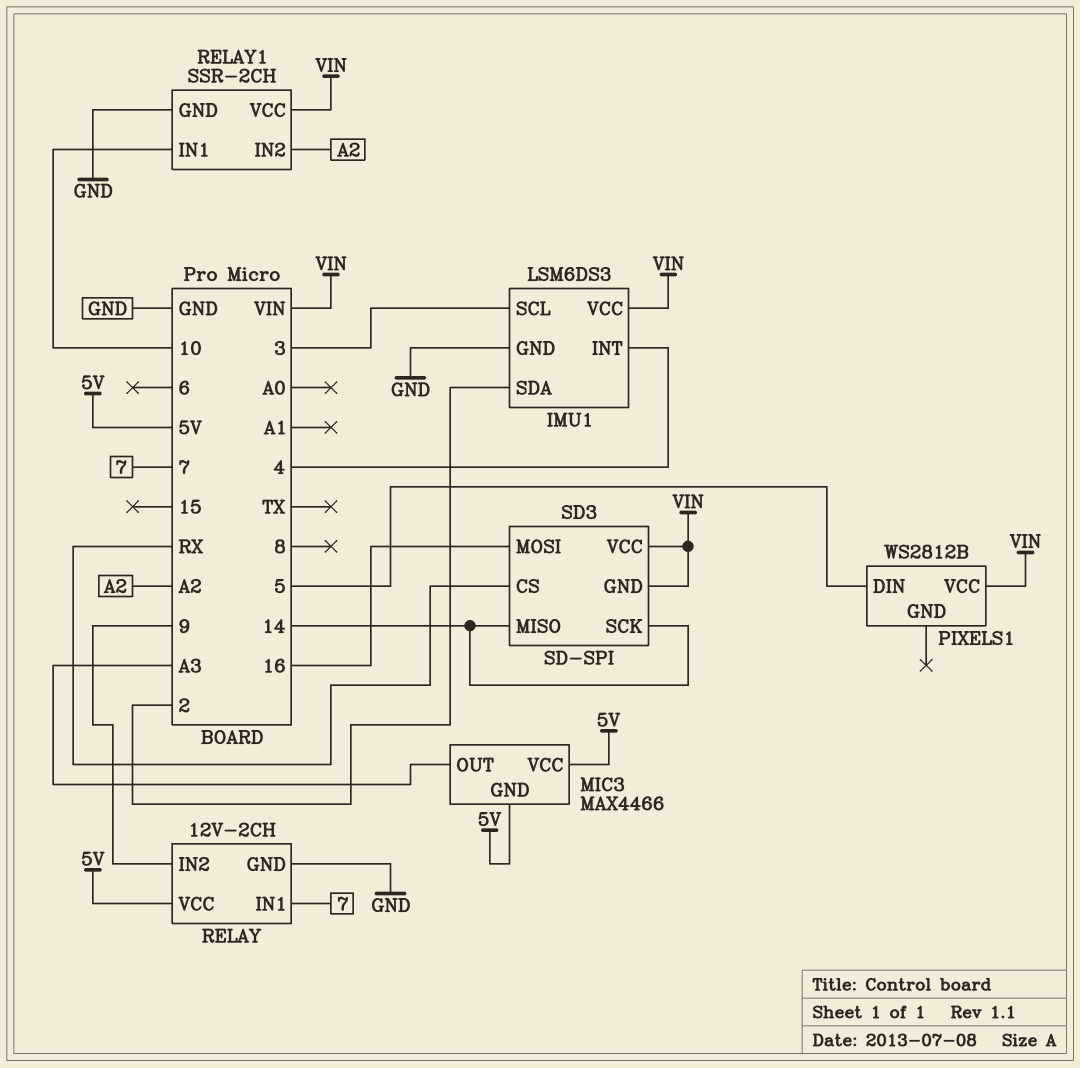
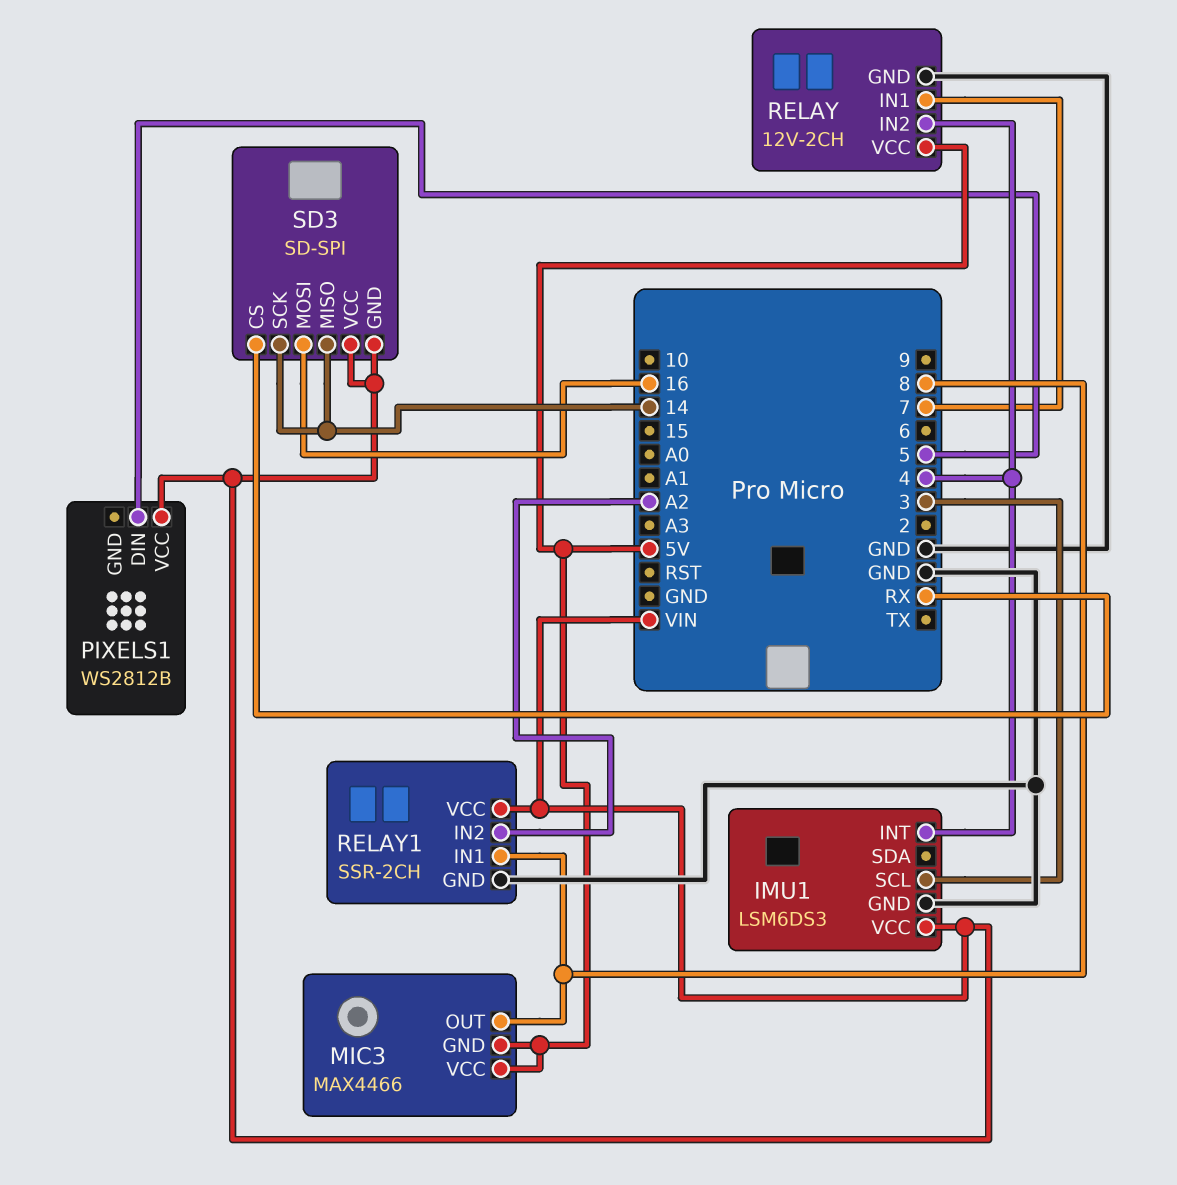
IMU1 pin SDA: 2 -> none
MIC3 pin OUT: A3 -> 8
RELAY pin IN2: 9 -> 4
RELAY1 pin IN1: 10 -> 8

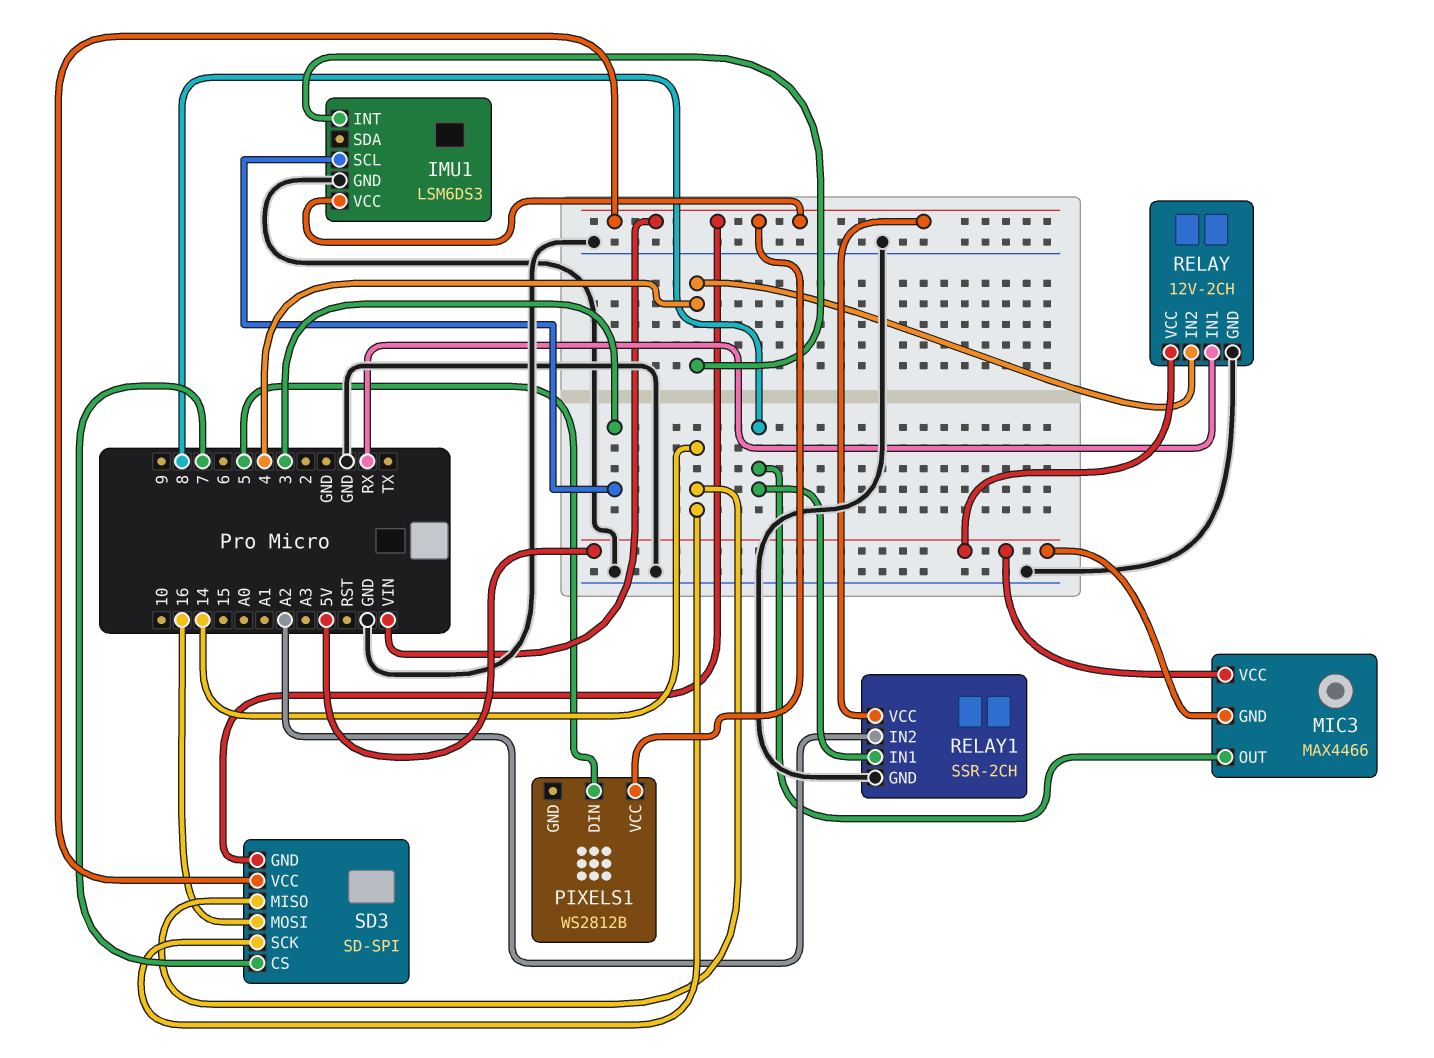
RELAY pin IN1: 7 -> RX
SD3 pin CS: RX -> 7

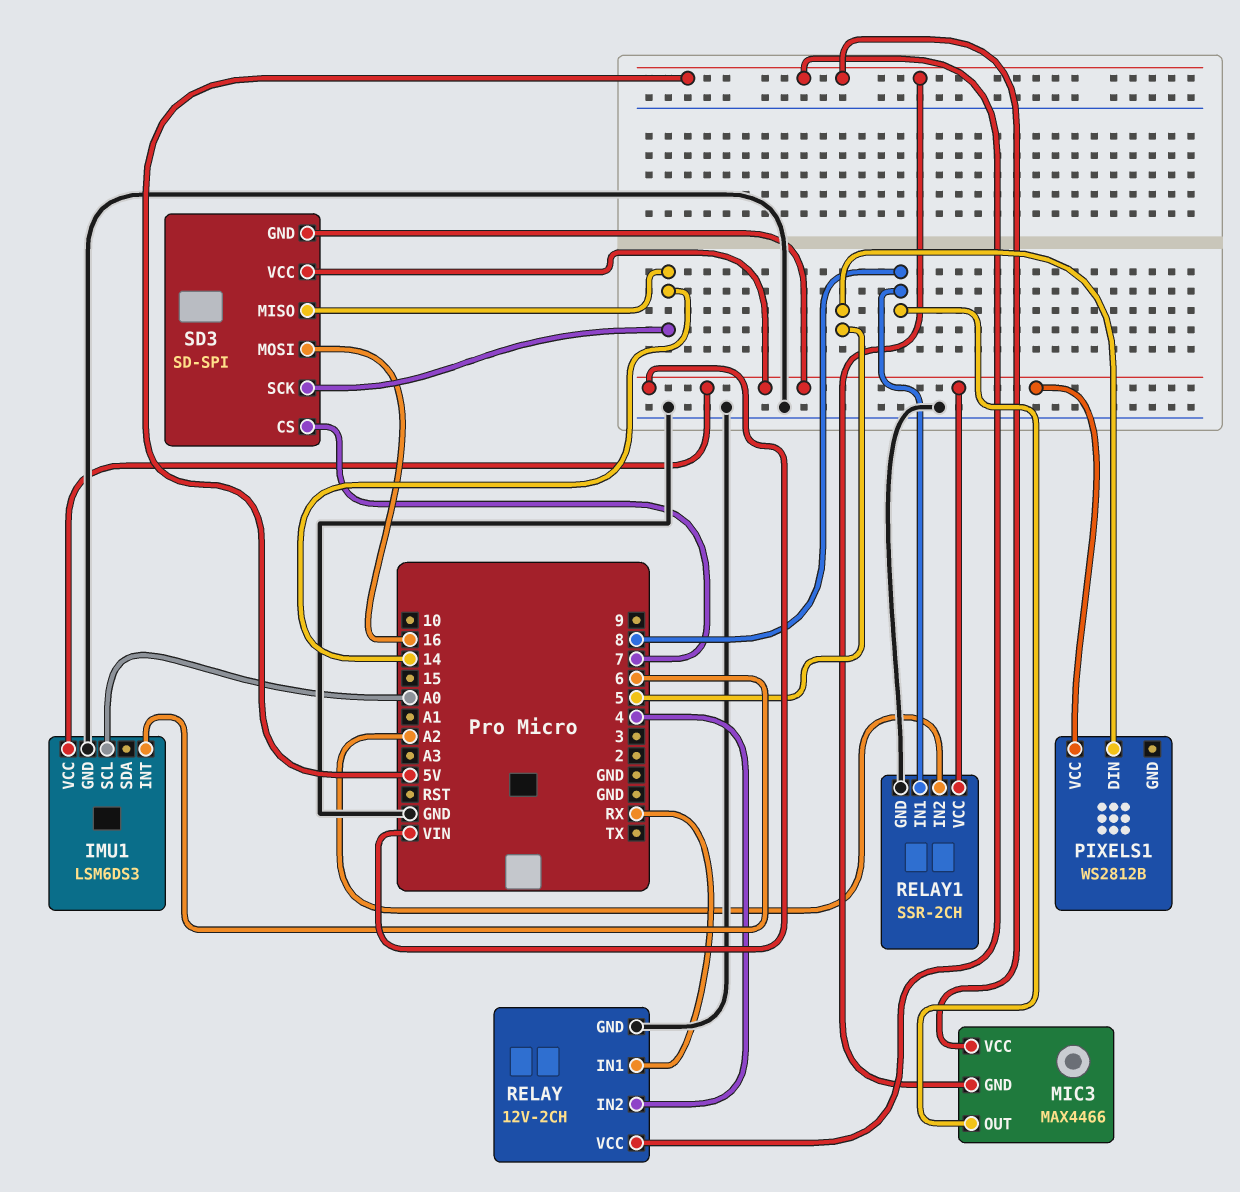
IMU1 pin INT: 4 -> 6
IMU1 pin SCL: 3 -> A0

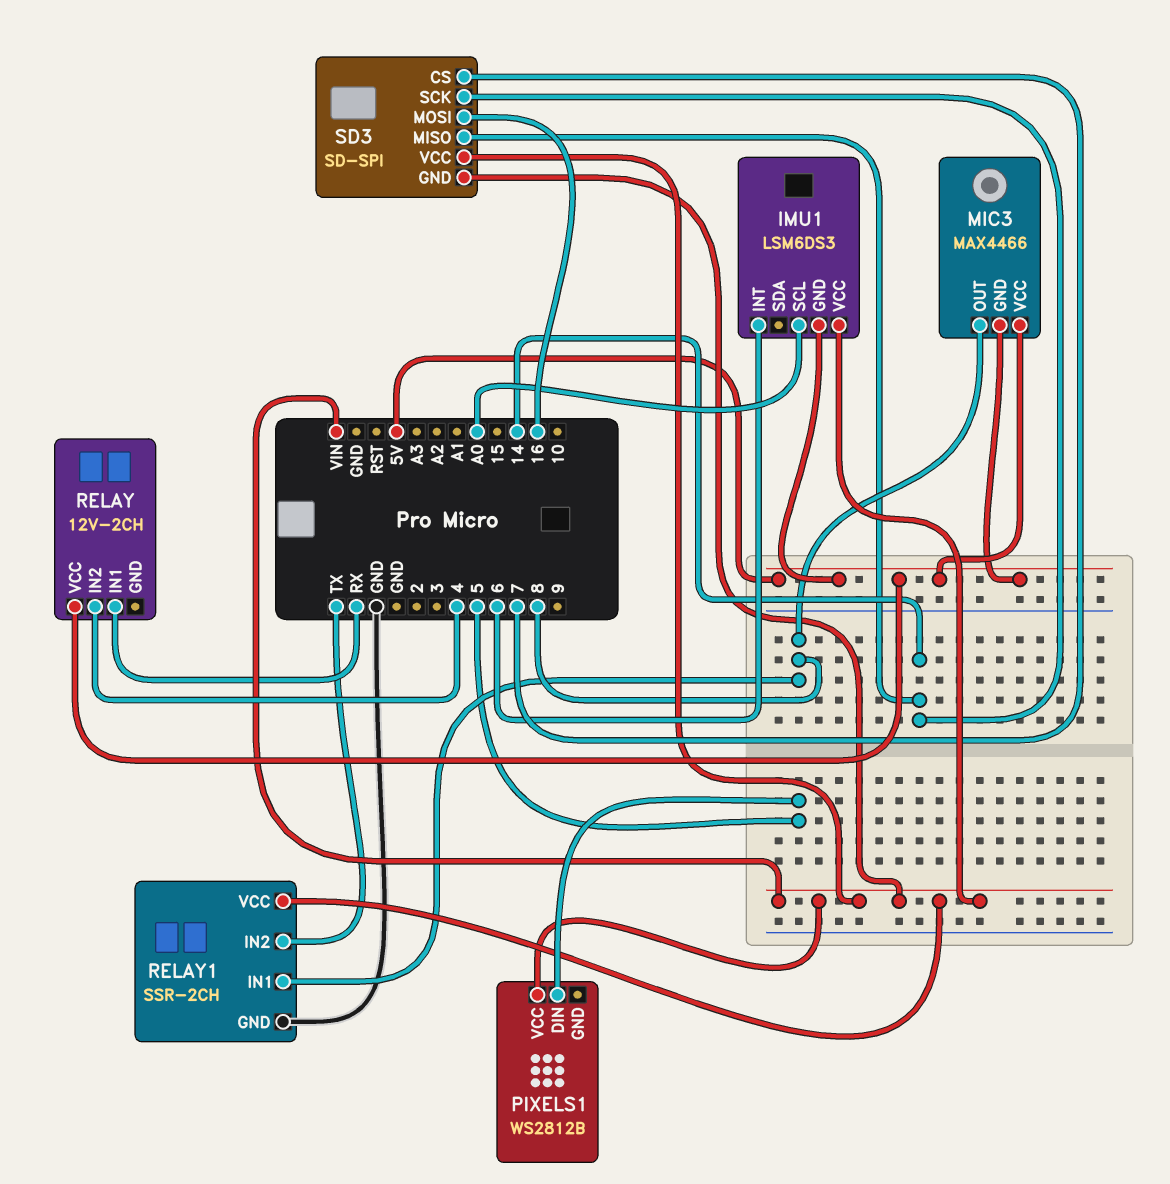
IMU1 pin GND: GND -> 5V
RELAY pin GND: GND -> none
RELAY1 pin IN2: A2 -> TX

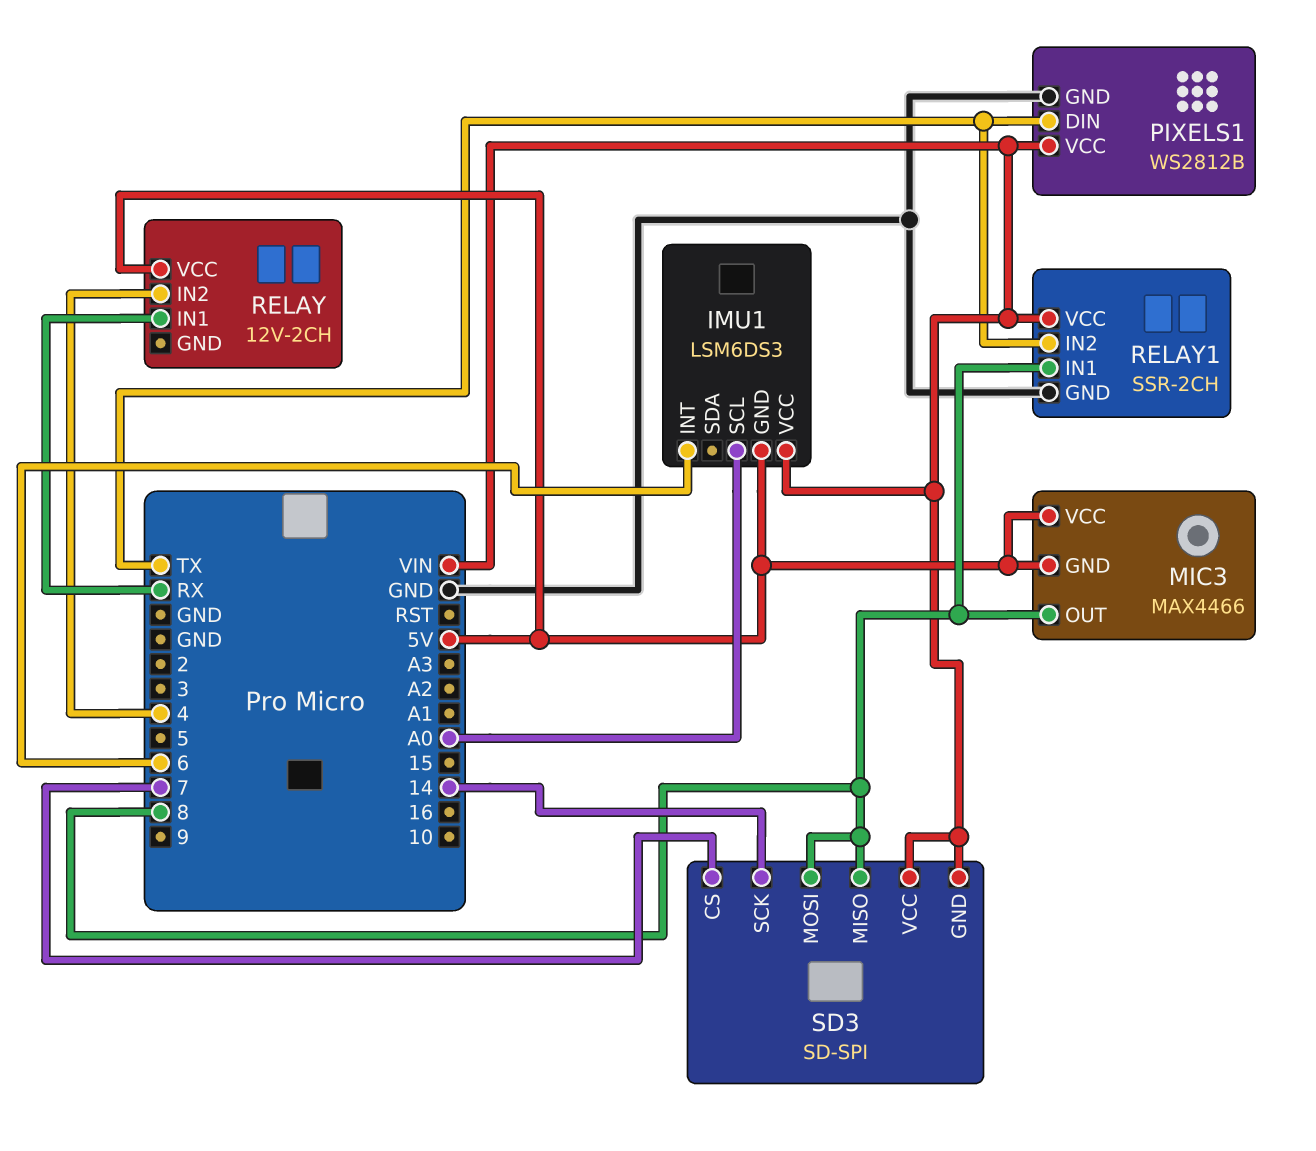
PIXELS1 pin DIN: 5 -> TX
PIXELS1 pin GND: none -> GND
SD3 pin MISO: 14 -> 8
SD3 pin MOSI: 16 -> 8

